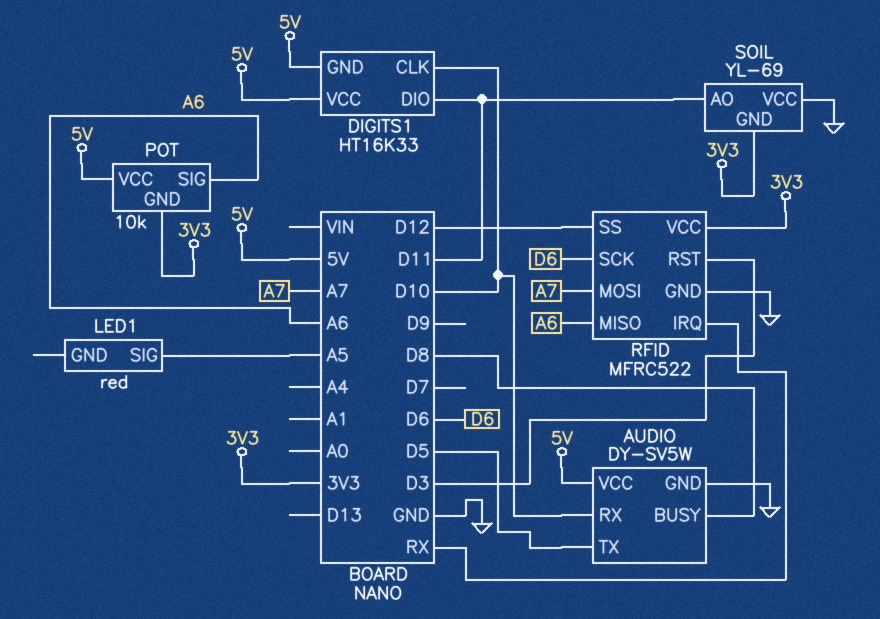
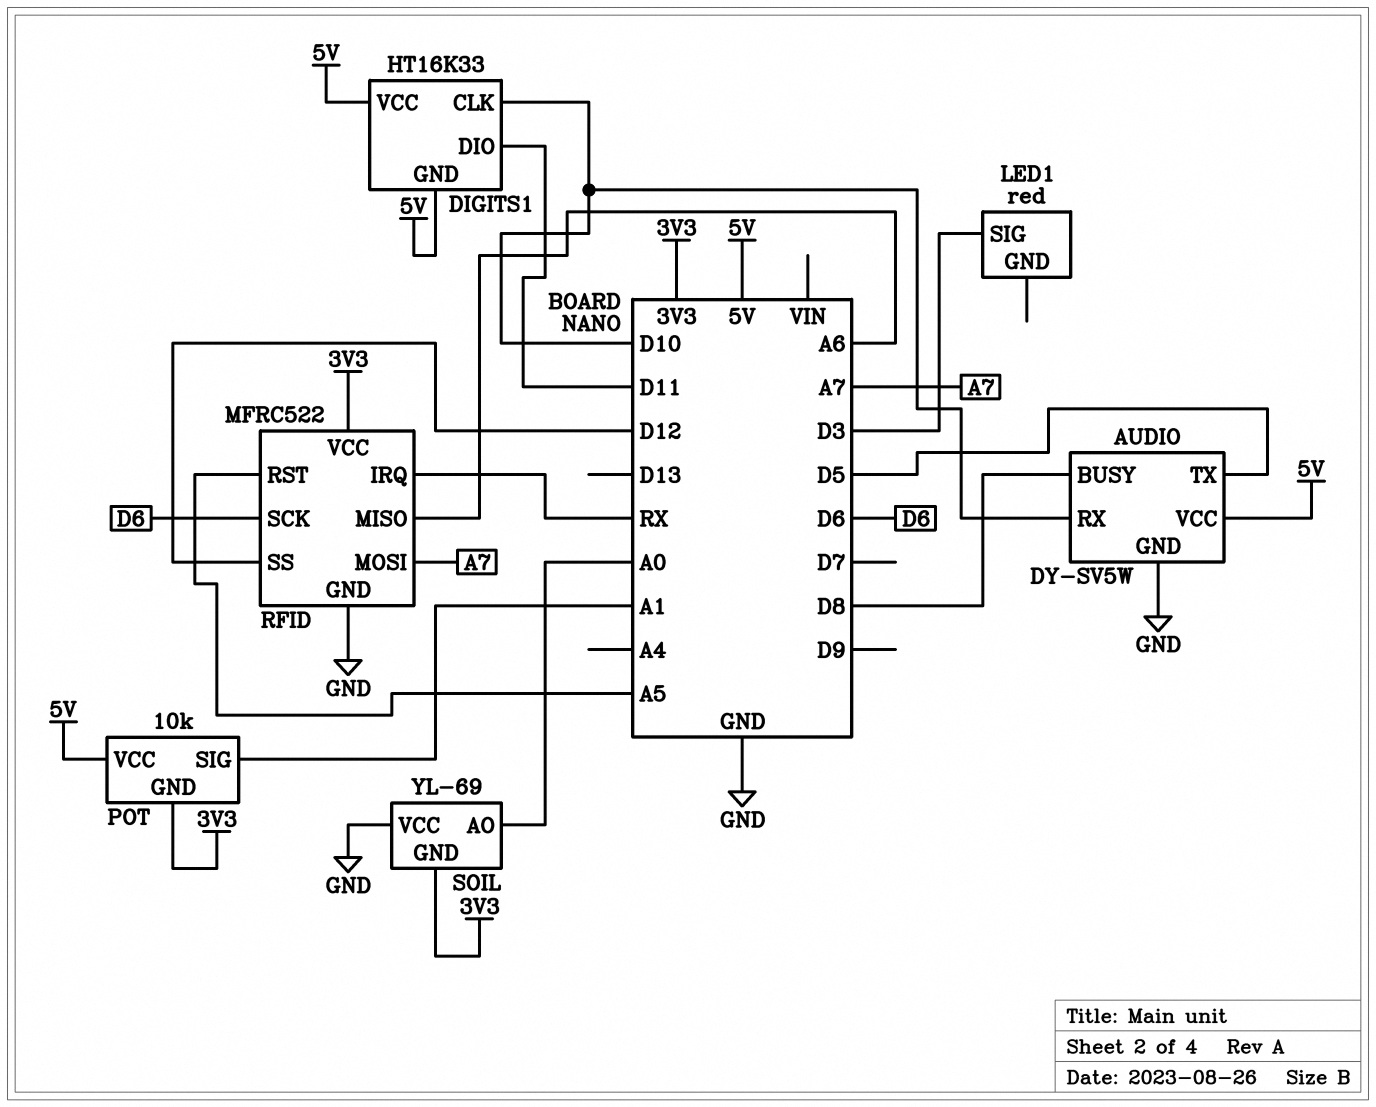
LED1 pin SIG: A5 -> D3
POT pin SIG: A6 -> A1
RFID pin RST: D3 -> A5
SOIL pin AO: D11 -> A0

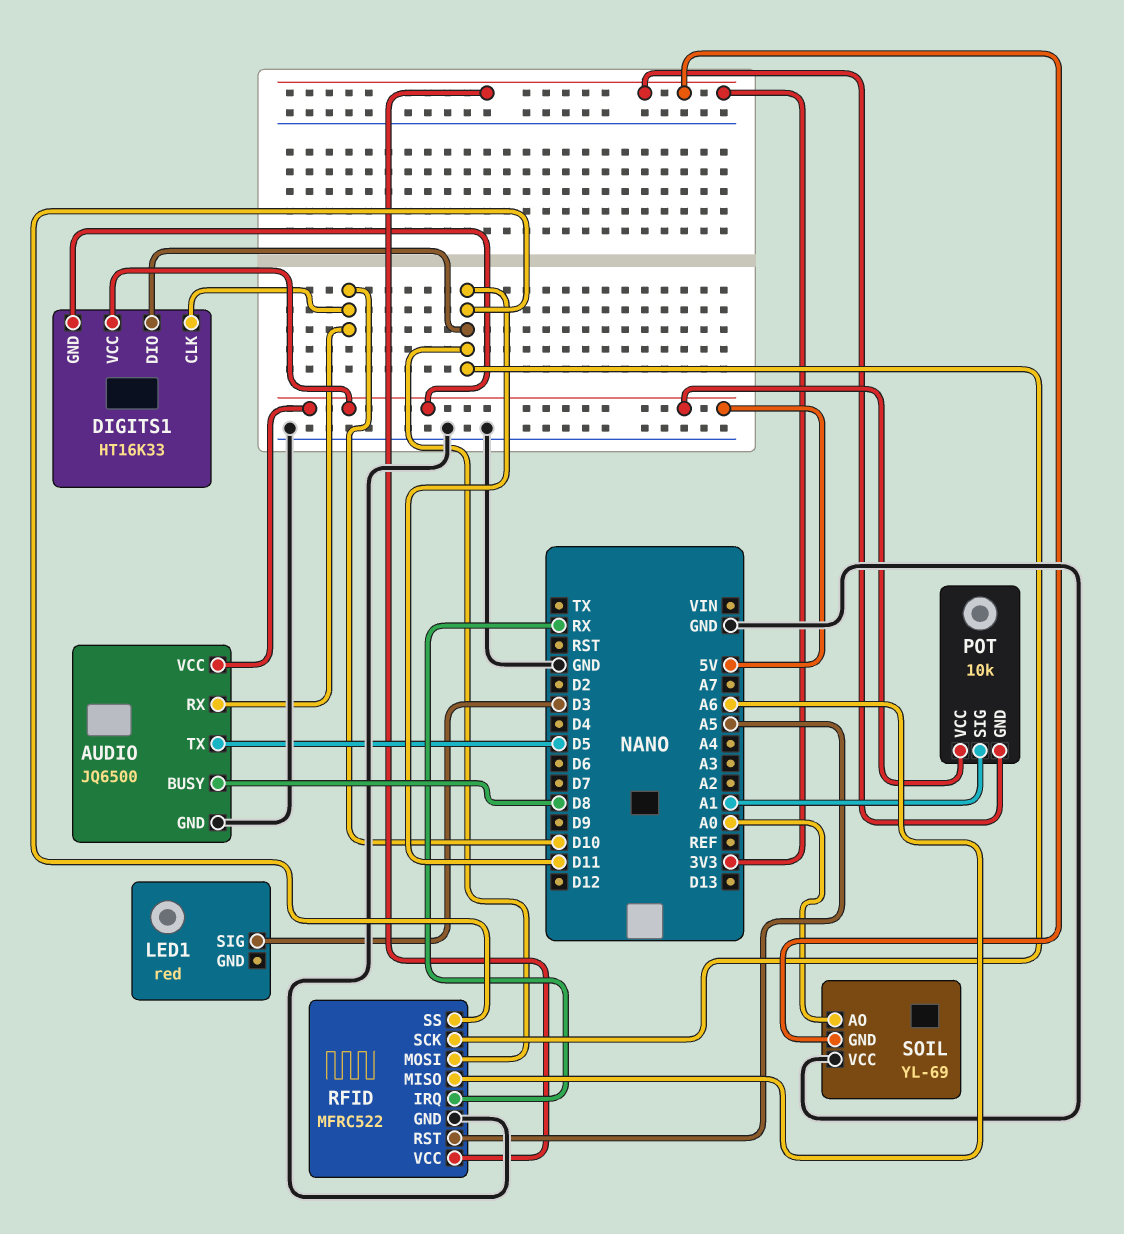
AUDIO: DY-SV5W -> JQ6500
RFID pin MOSI: A7 -> D11
RFID pin SCK: D6 -> D11
RFID pin SS: D12 -> D11

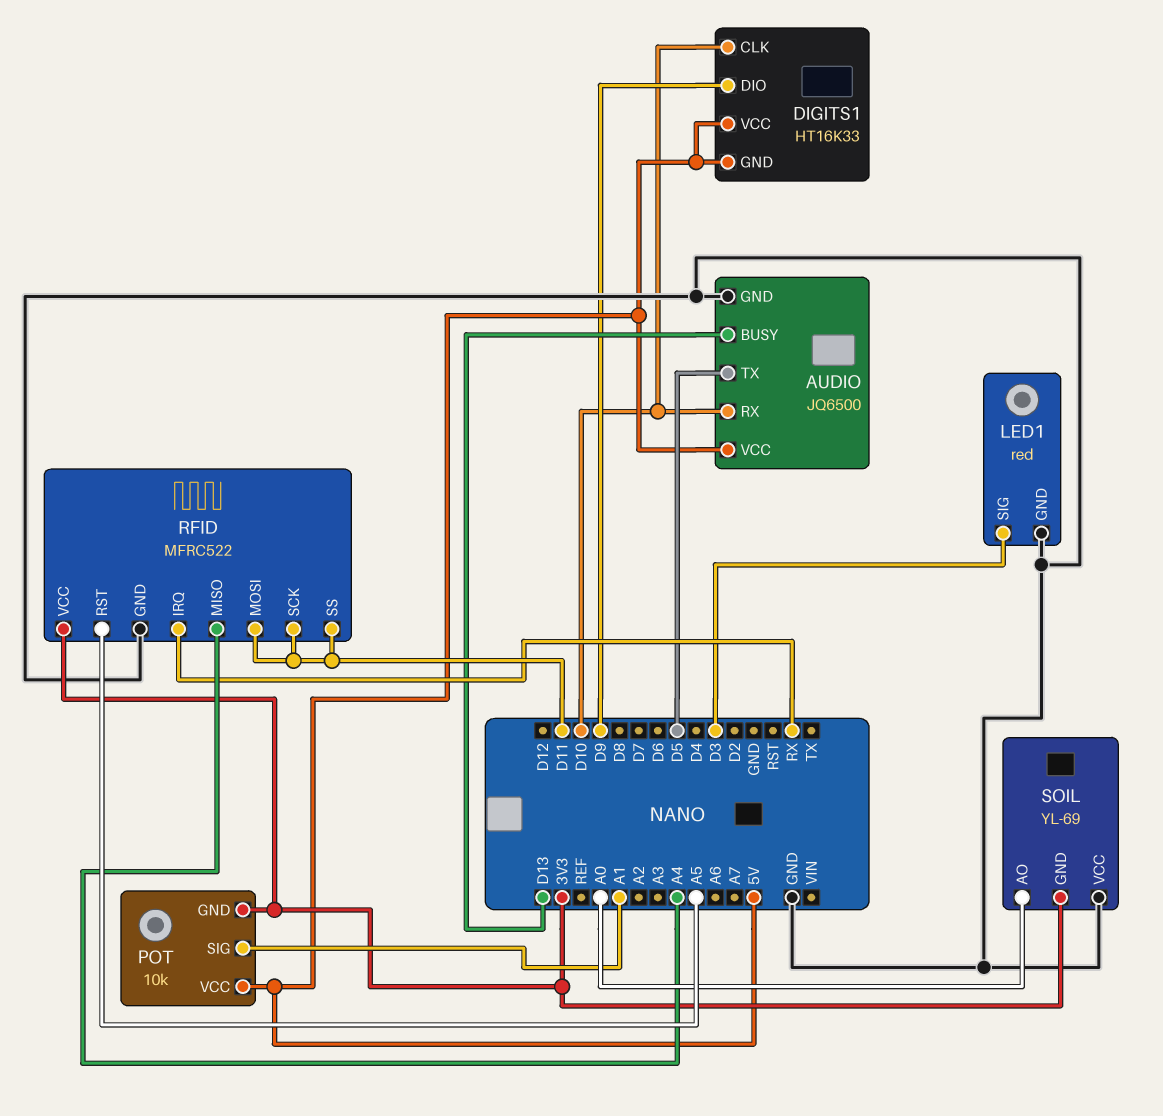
AUDIO pin BUSY: D8 -> D13
DIGITS1 pin DIO: D11 -> D9
LED1 pin GND: none -> GND
RFID pin MISO: A6 -> A4

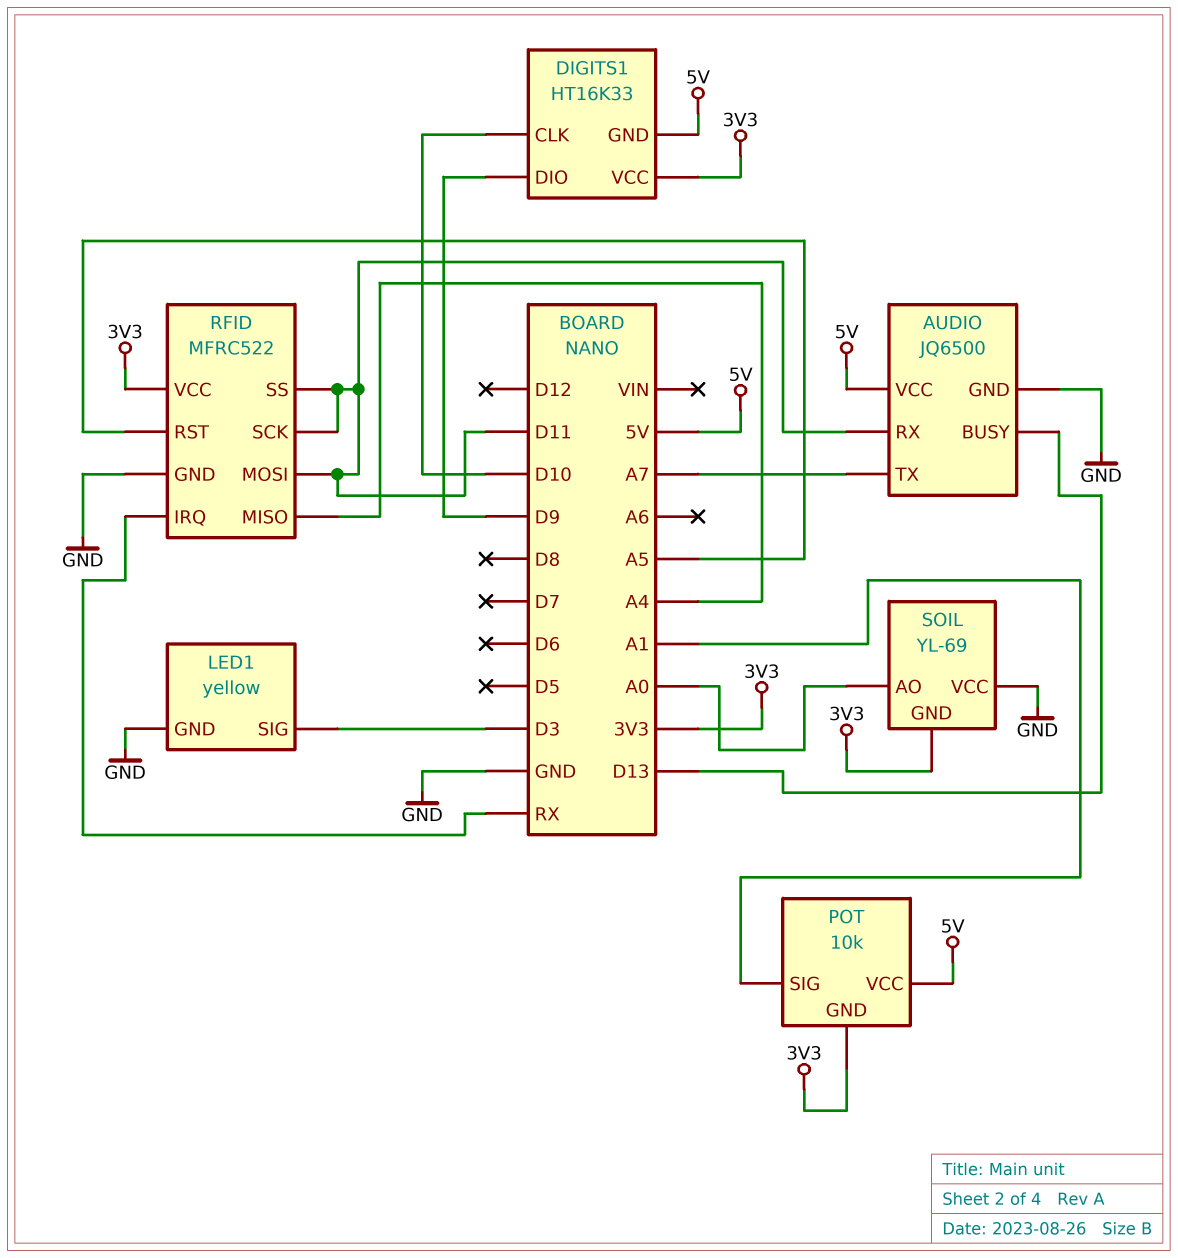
AUDIO pin RX: D10 -> D11
AUDIO pin TX: D5 -> A7
DIGITS1 pin VCC: 5V -> 3V3
LED1: red -> yellow

